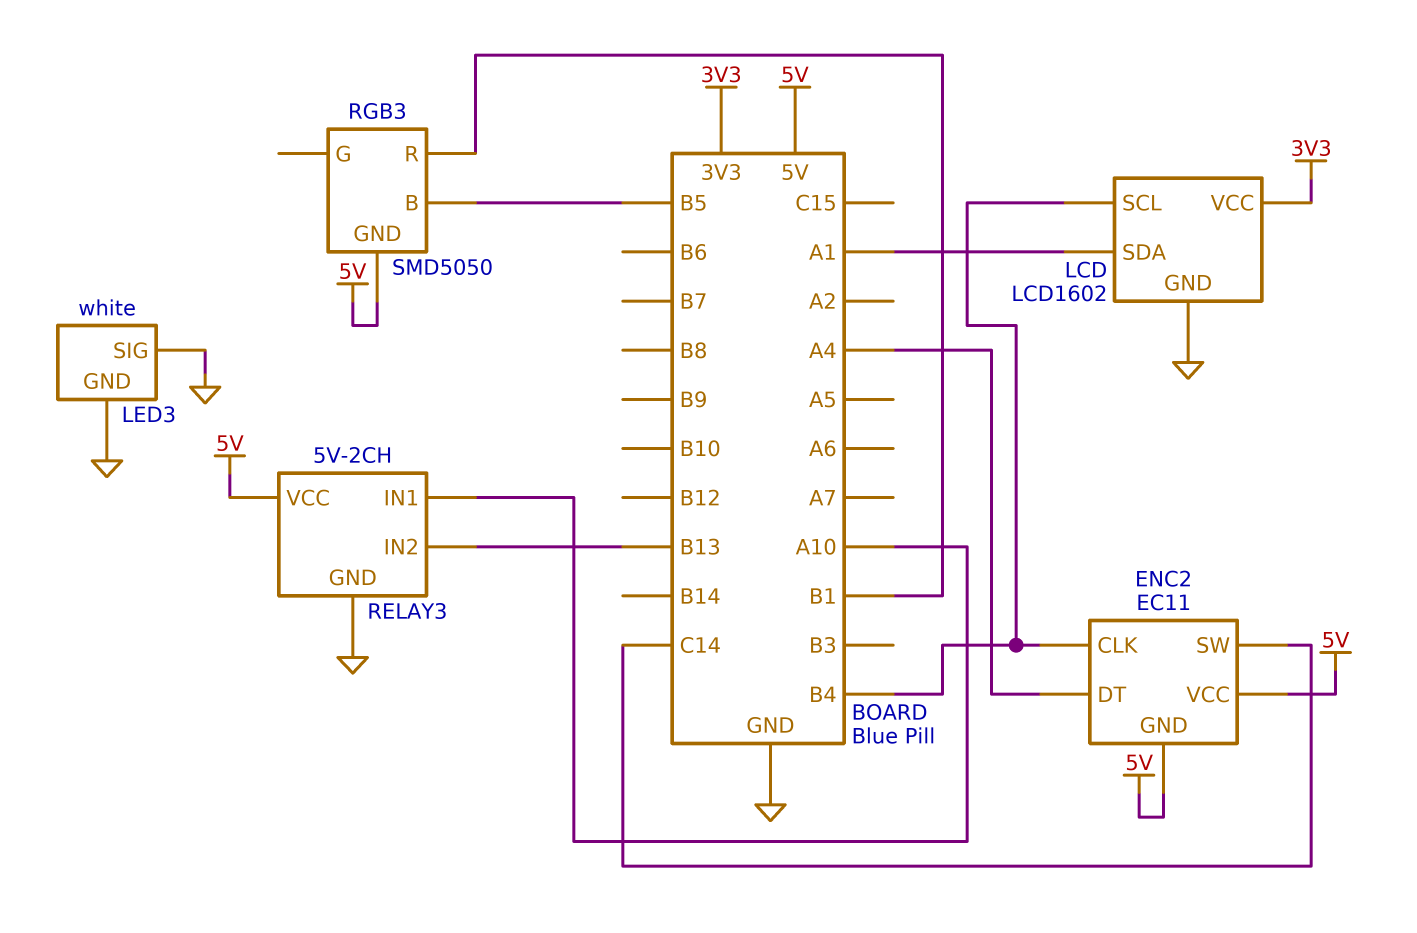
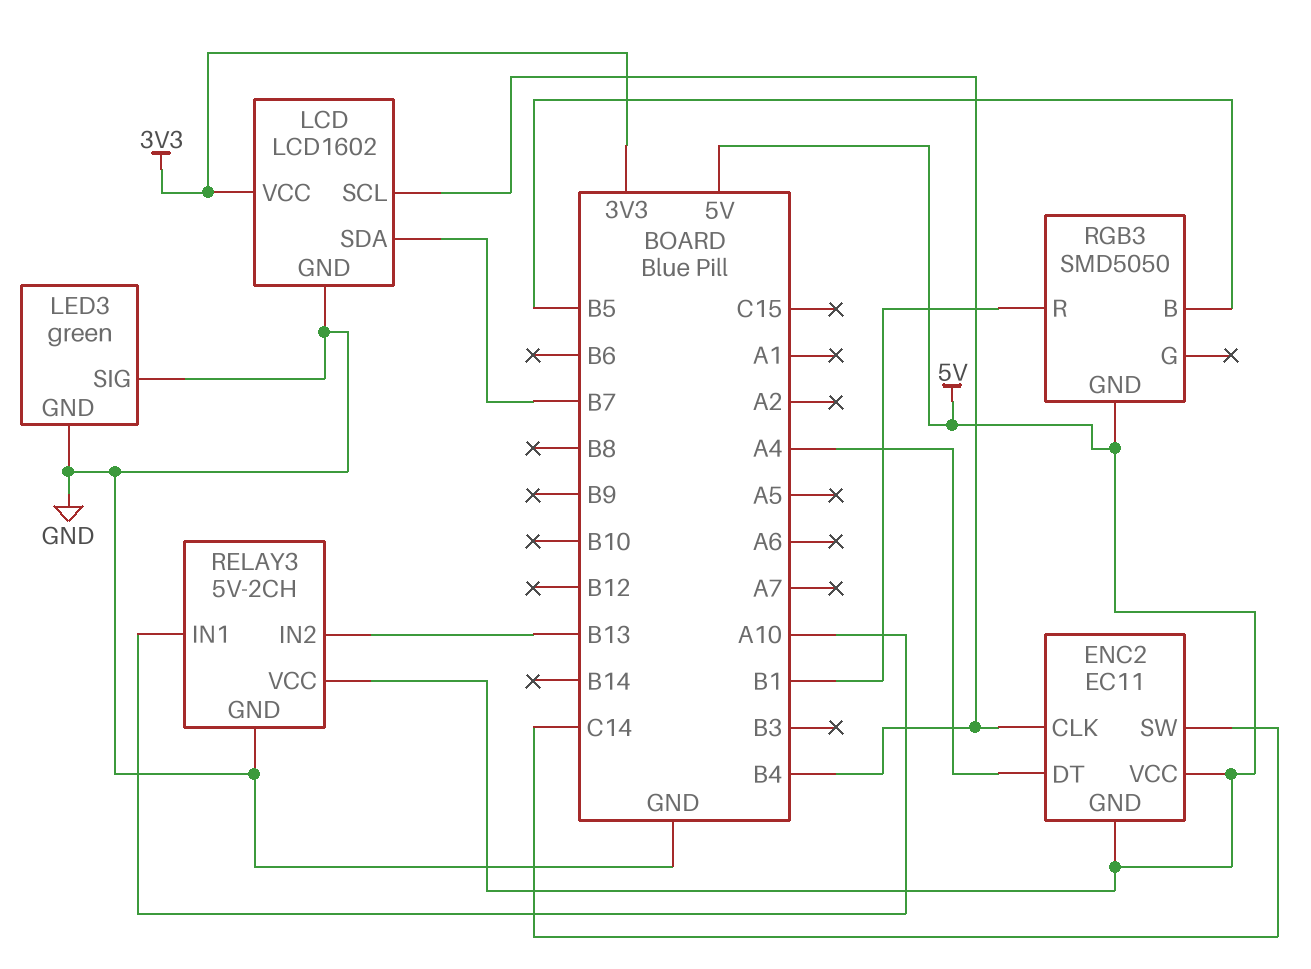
LCD pin SDA: A1 -> B7
LED3: white -> green

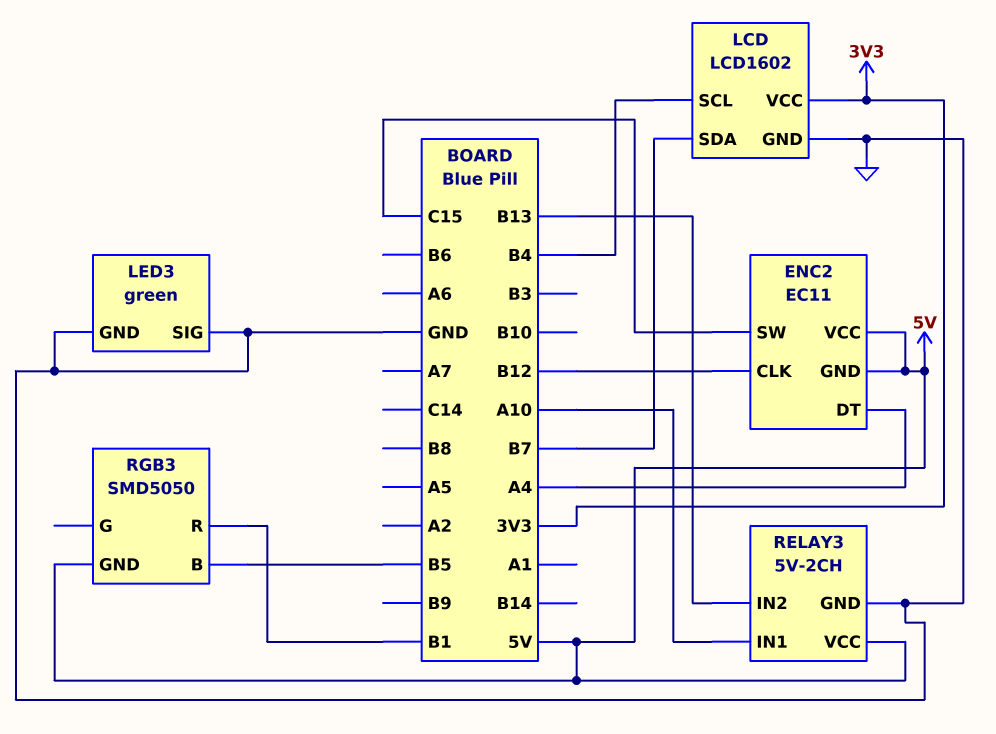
ENC2 pin CLK: B4 -> B12
ENC2 pin SW: C14 -> C15

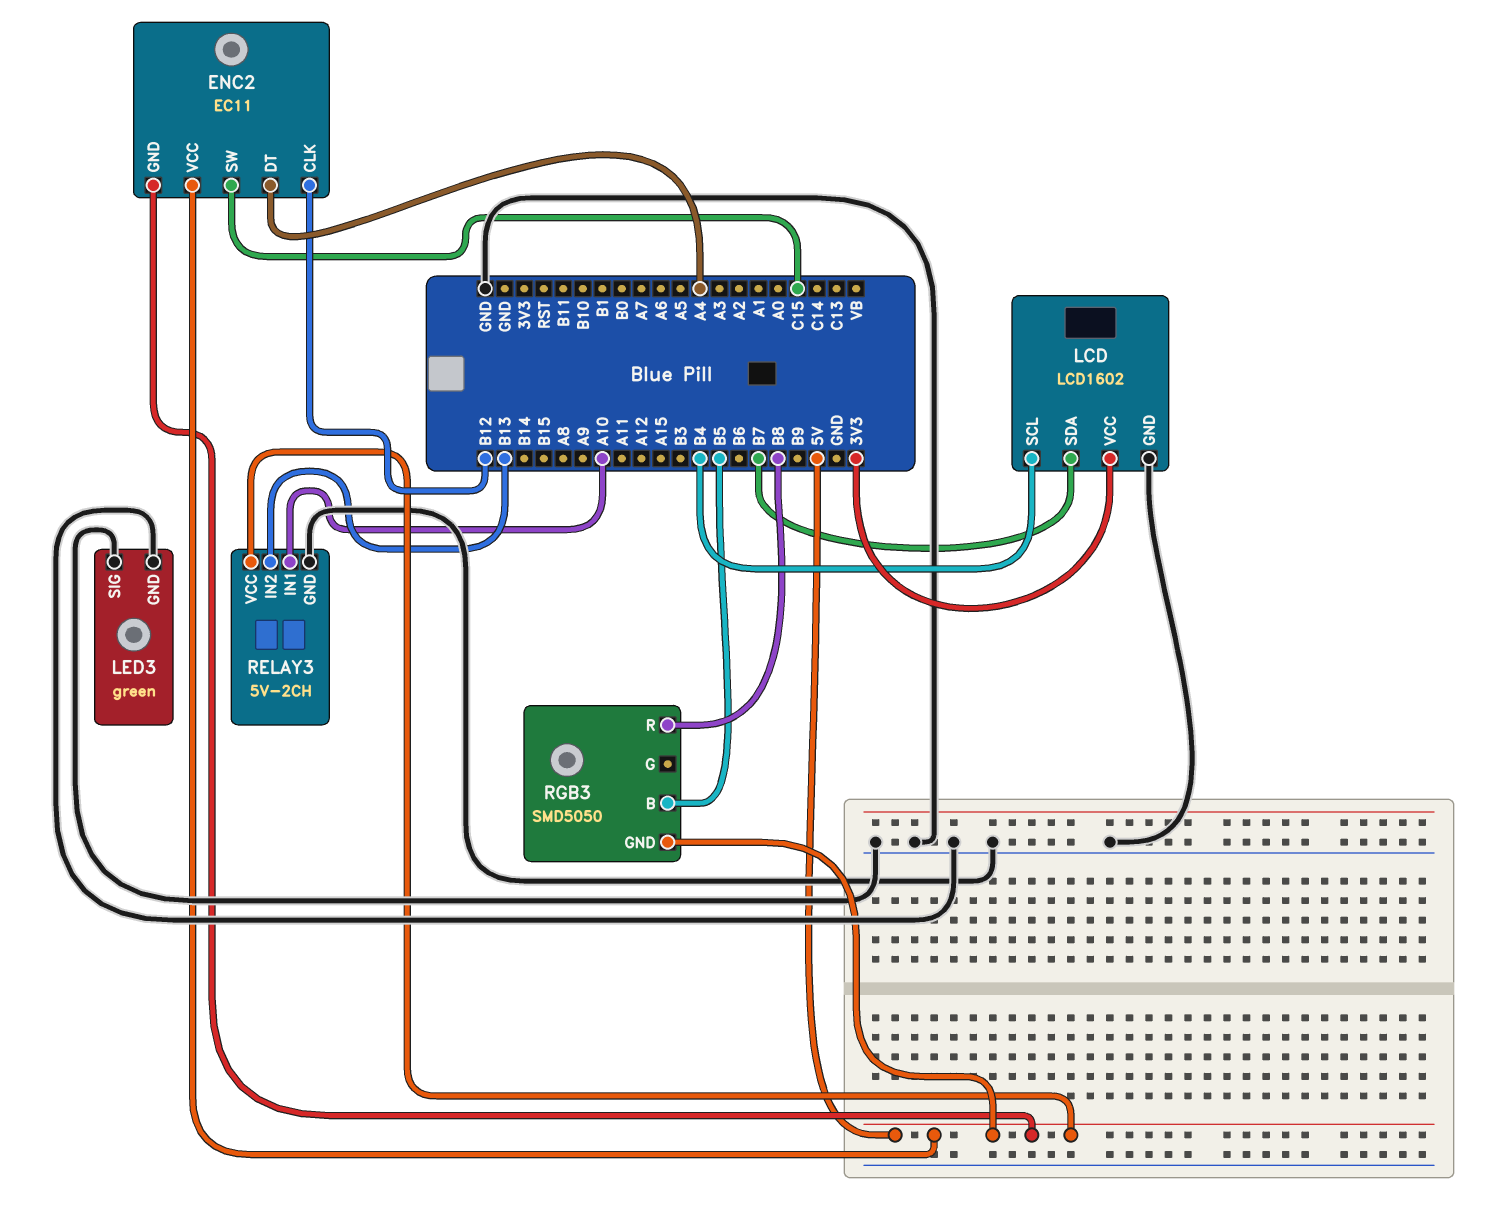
RGB3 pin R: B1 -> B8

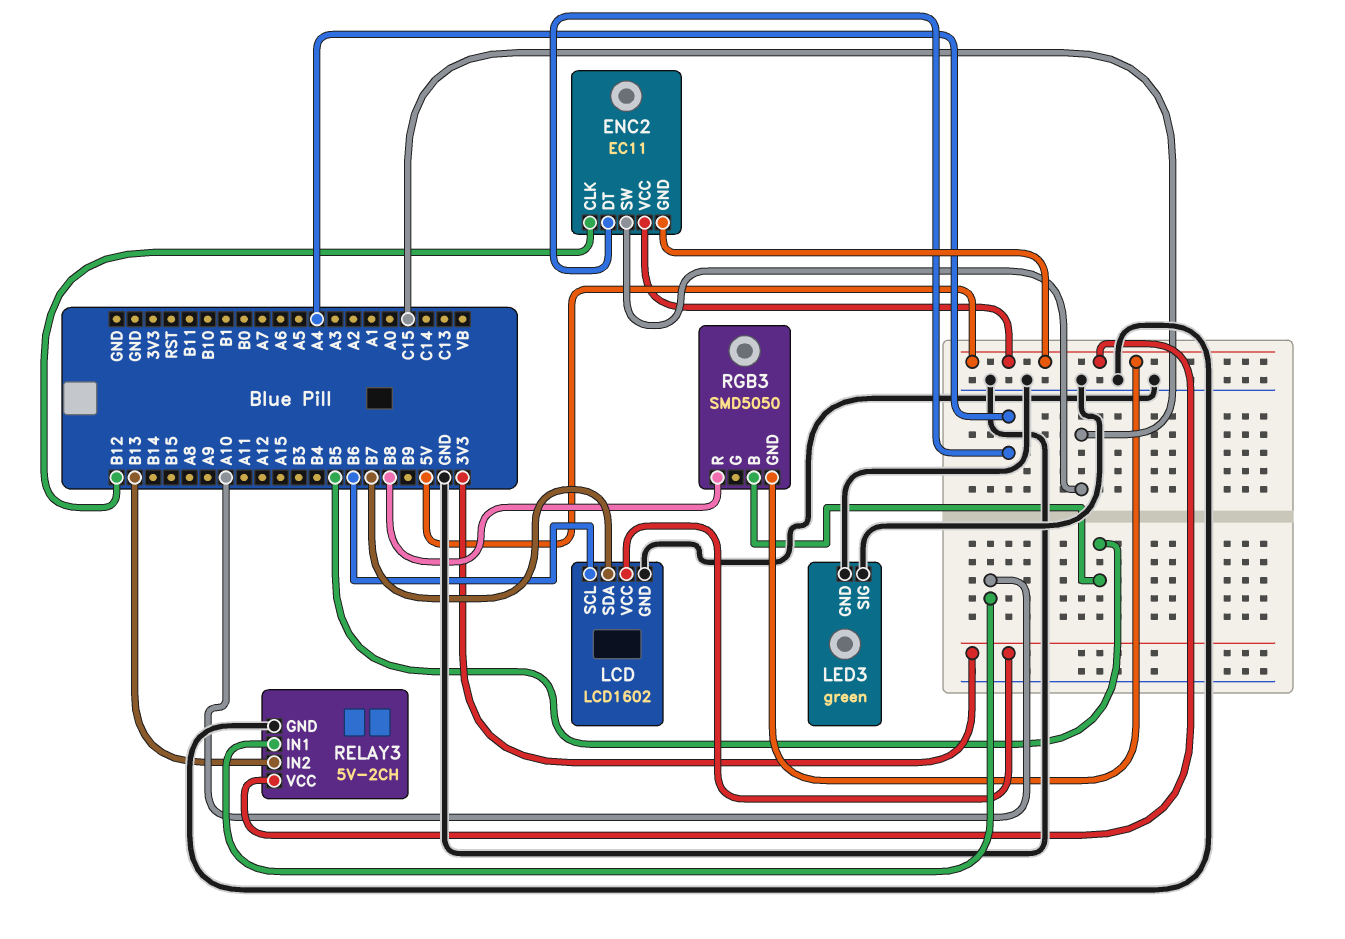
LCD pin SCL: B4 -> B6

